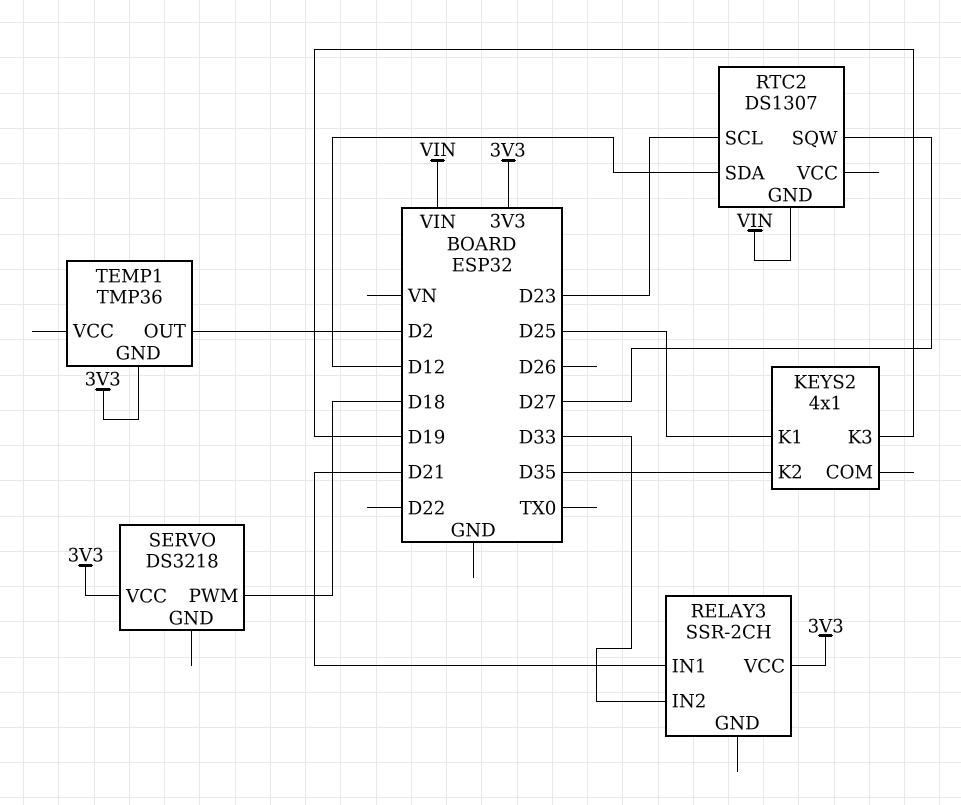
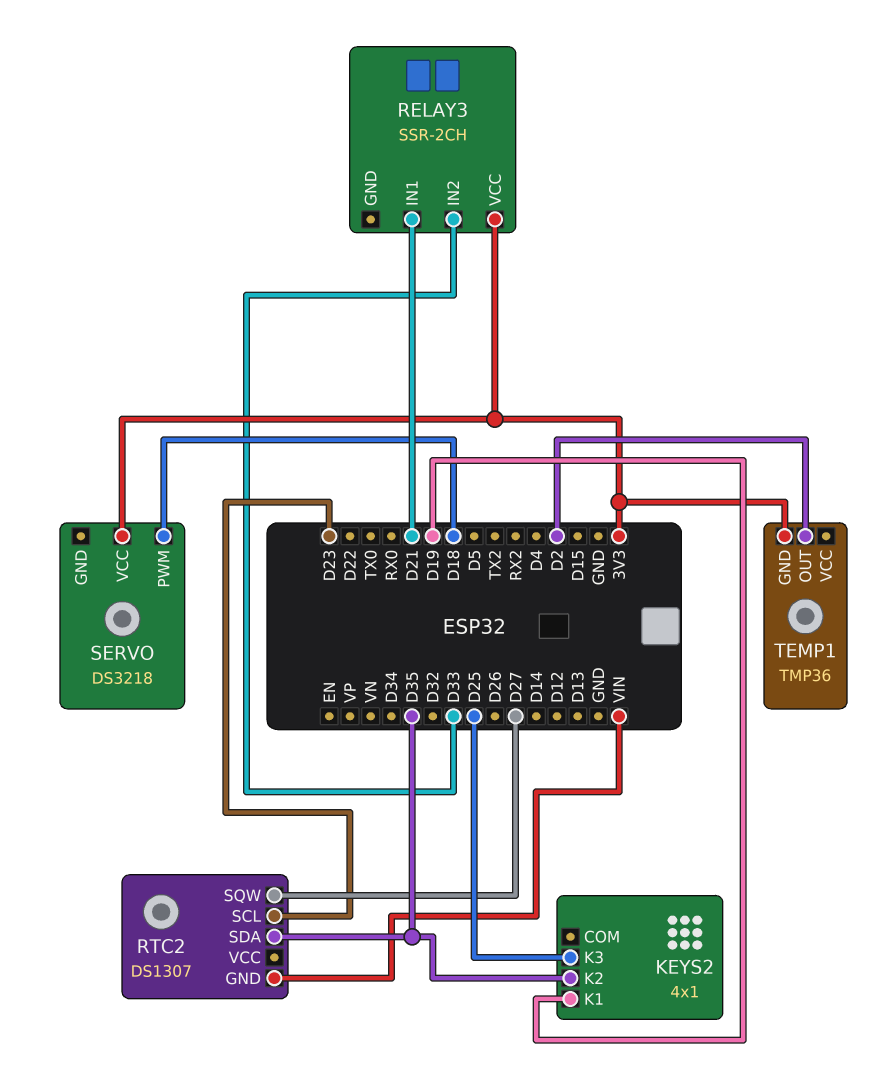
KEYS2 pin K1: D25 -> D19
KEYS2 pin K3: D19 -> D25
RTC2 pin SDA: D12 -> D35

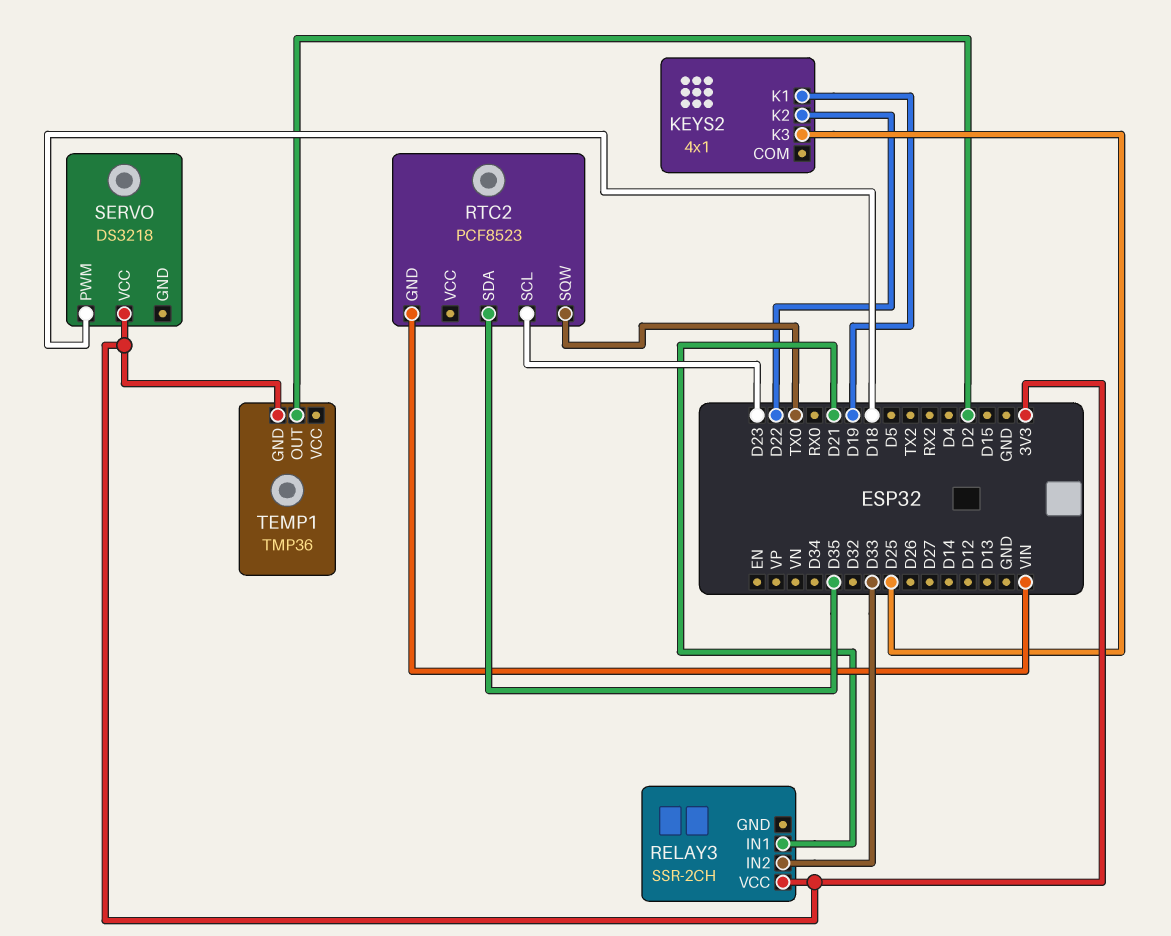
KEYS2 pin K2: D35 -> D22
RTC2: DS1307 -> PCF8523
RTC2 pin SQW: D27 -> TX0

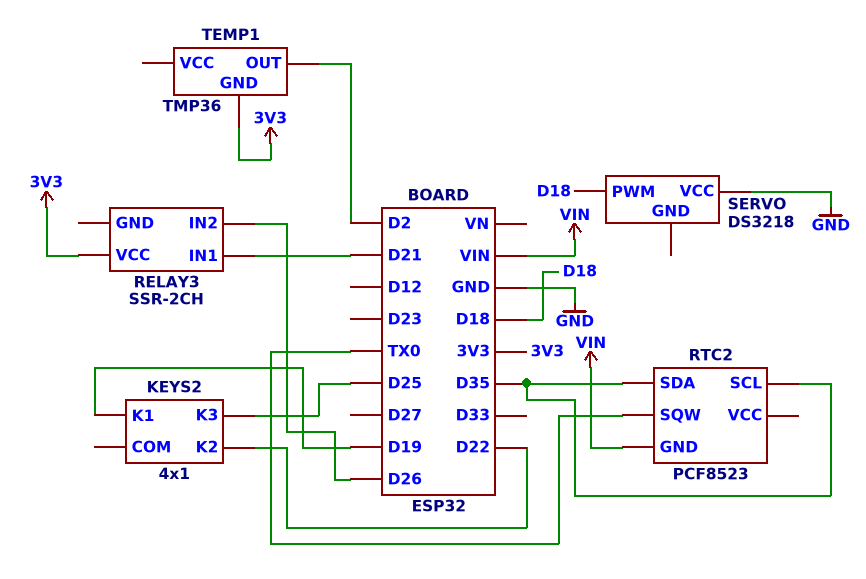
RELAY3 pin IN2: D33 -> D26
RTC2 pin SCL: D23 -> D35
SERVO pin VCC: 3V3 -> GND

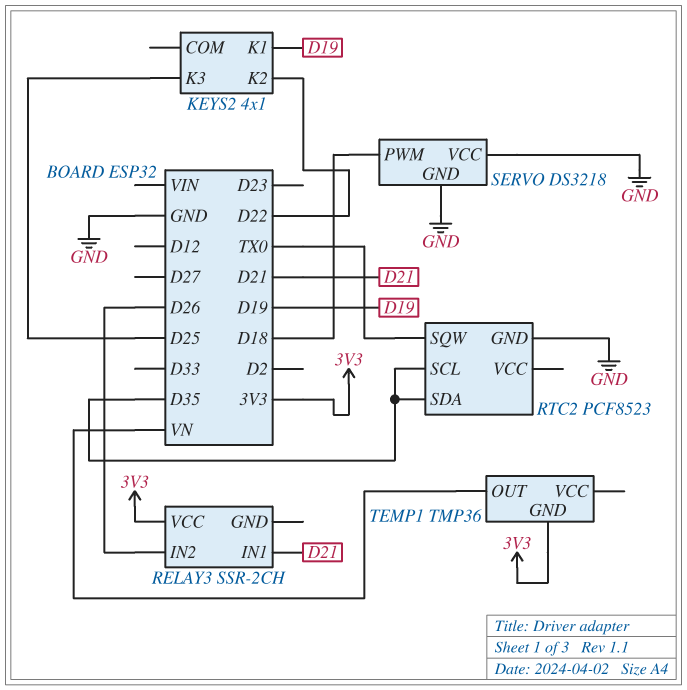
RTC2 pin GND: VIN -> GND
SERVO pin GND: none -> GND
TEMP1 pin OUT: D2 -> VN

